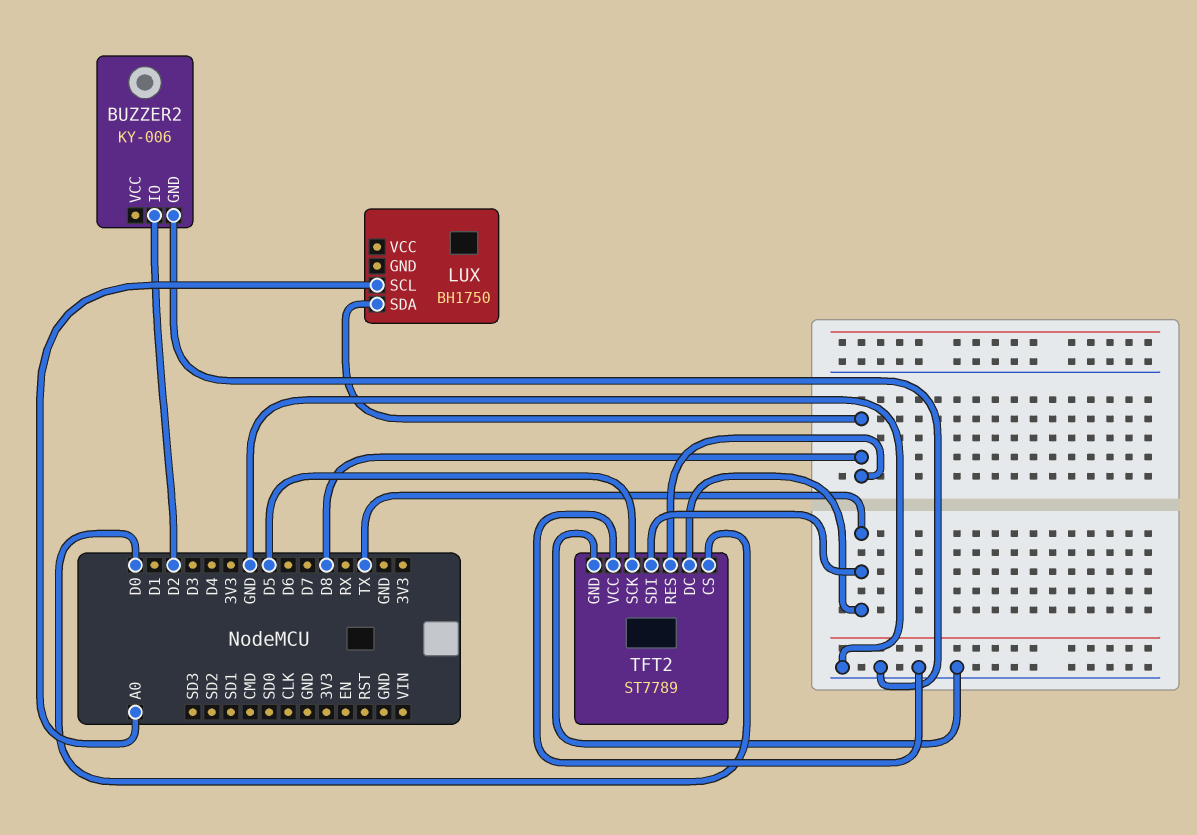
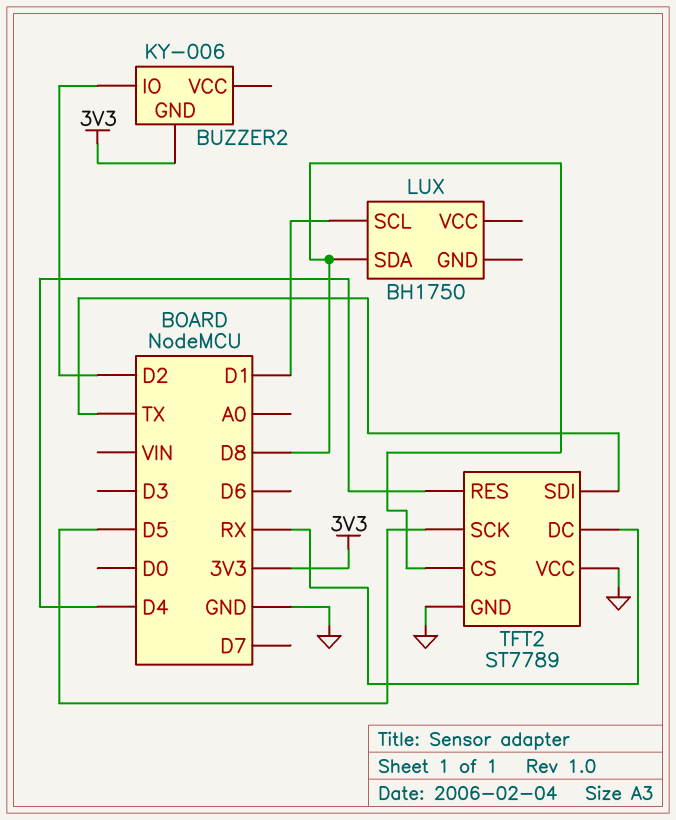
BUZZER2 pin GND: GND -> 3V3
LUX pin SCL: A0 -> D1
TFT2 pin CS: D0 -> D8
TFT2 pin DC: TX -> RX
TFT2 pin RES: D8 -> D4

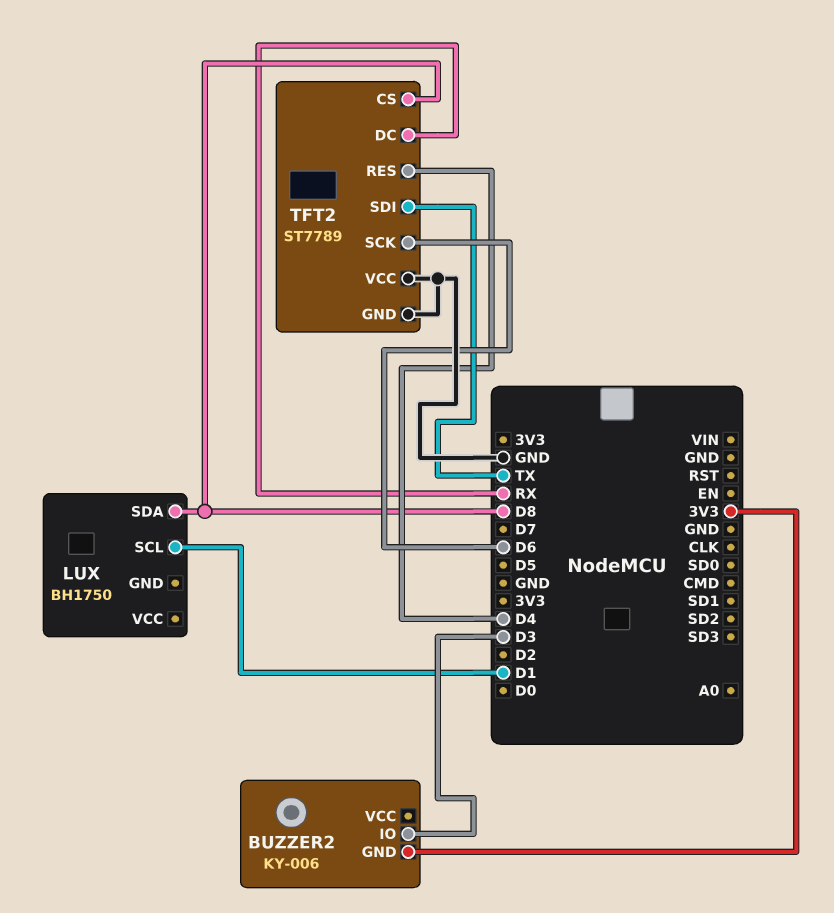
BUZZER2 pin IO: D2 -> D3
TFT2 pin SCK: D5 -> D6

